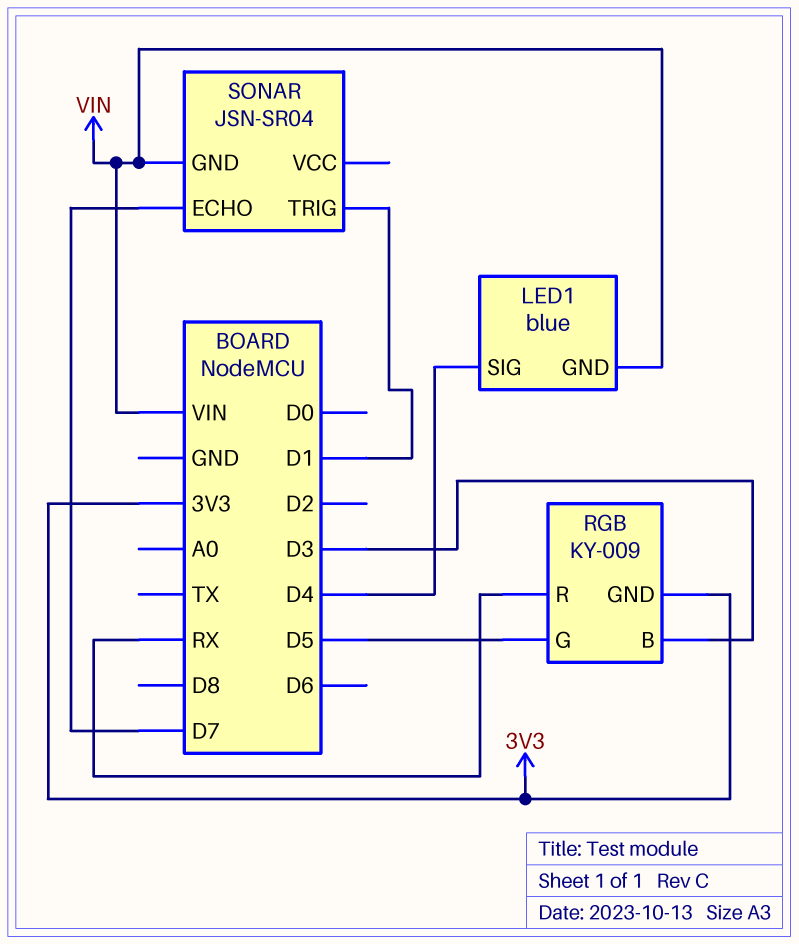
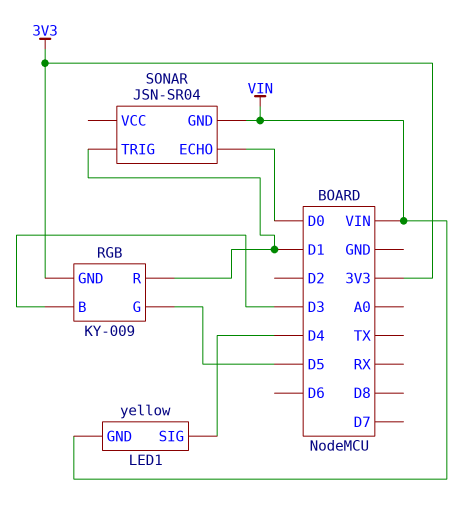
LED1: blue -> yellow
RGB pin R: RX -> D1
SONAR pin ECHO: D7 -> D0

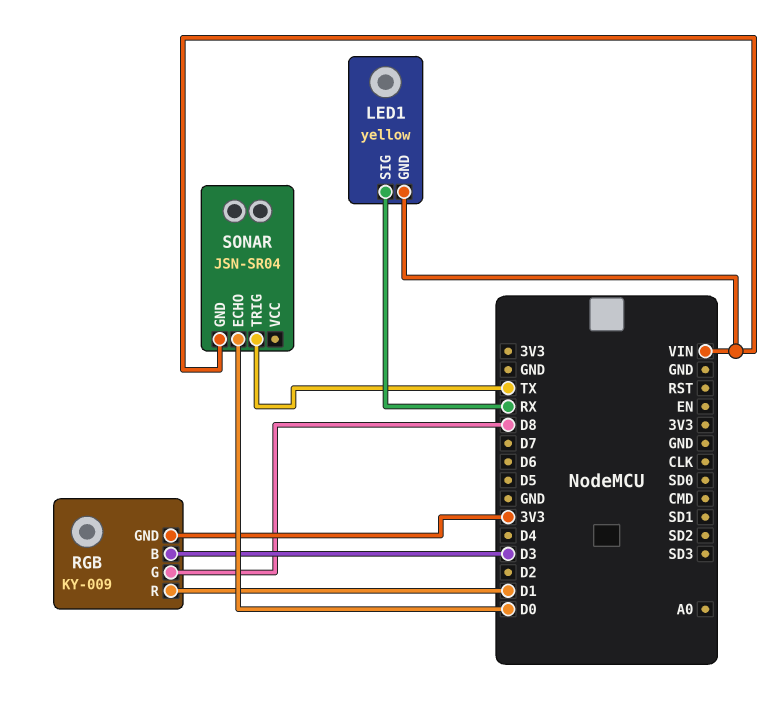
LED1 pin SIG: D4 -> RX
RGB pin G: D5 -> D8
SONAR pin TRIG: D1 -> TX

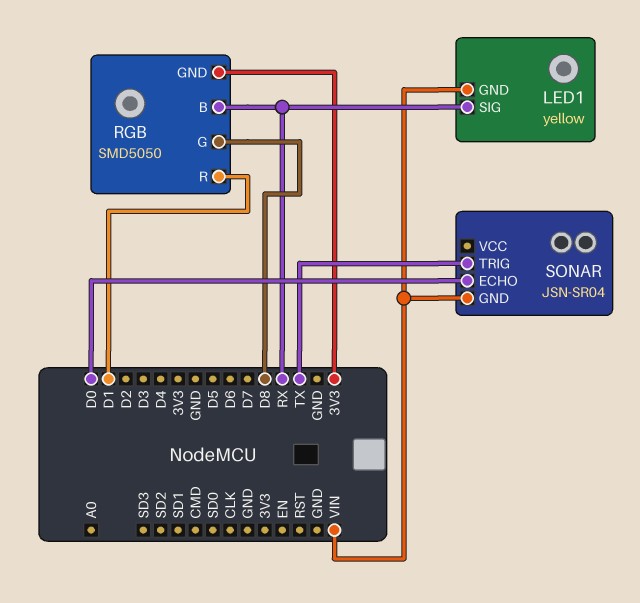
RGB: KY-009 -> SMD5050
RGB pin B: D3 -> RX

